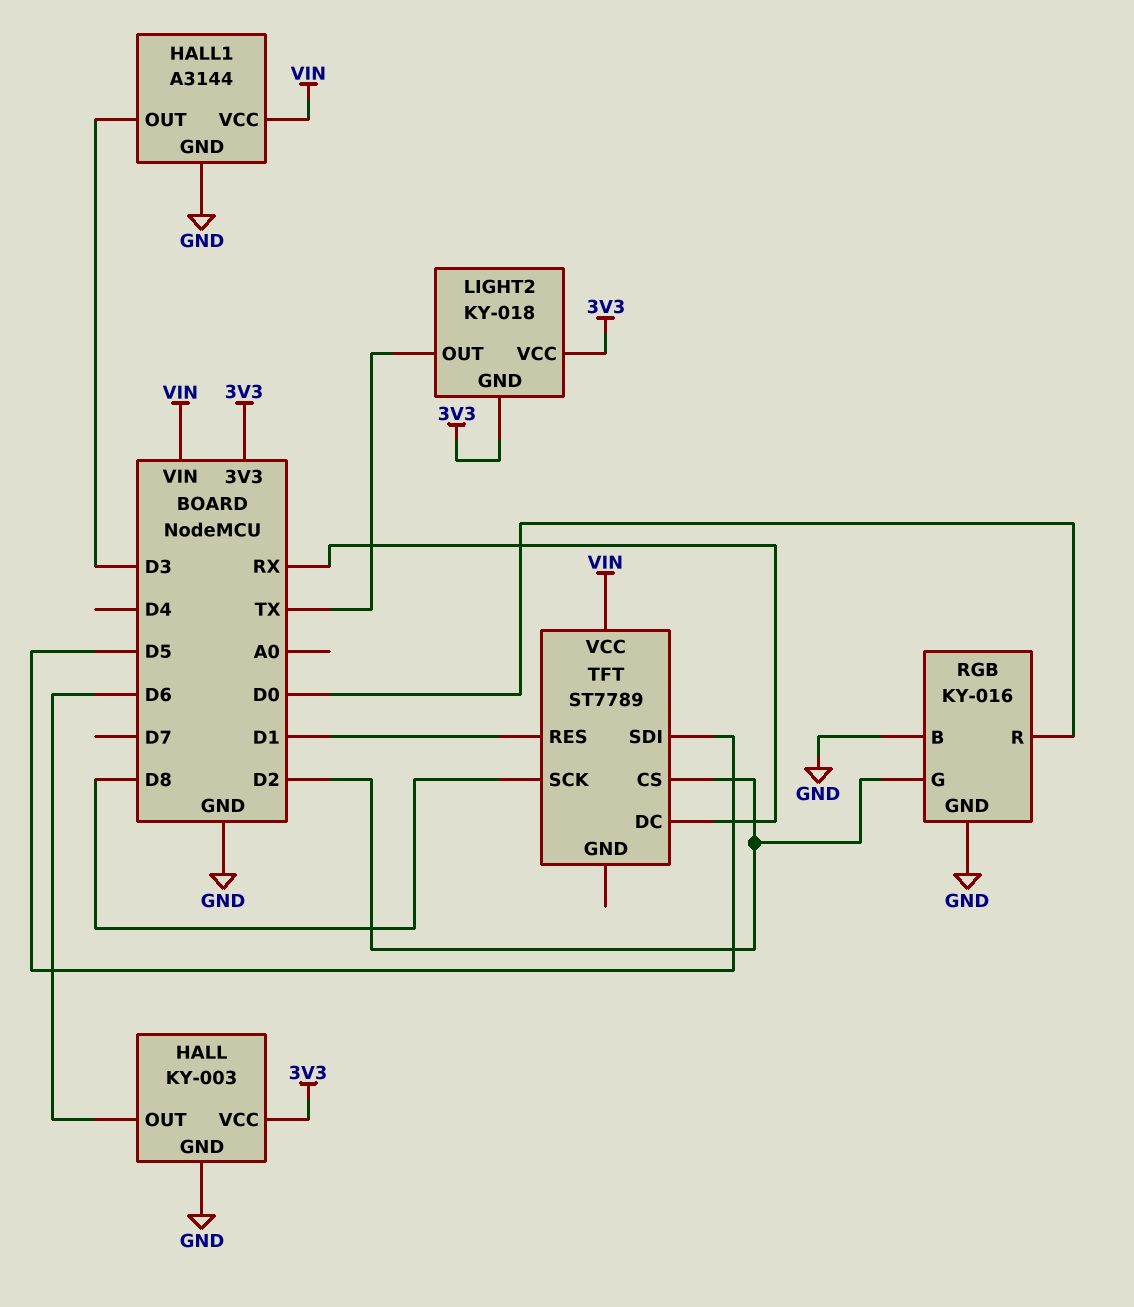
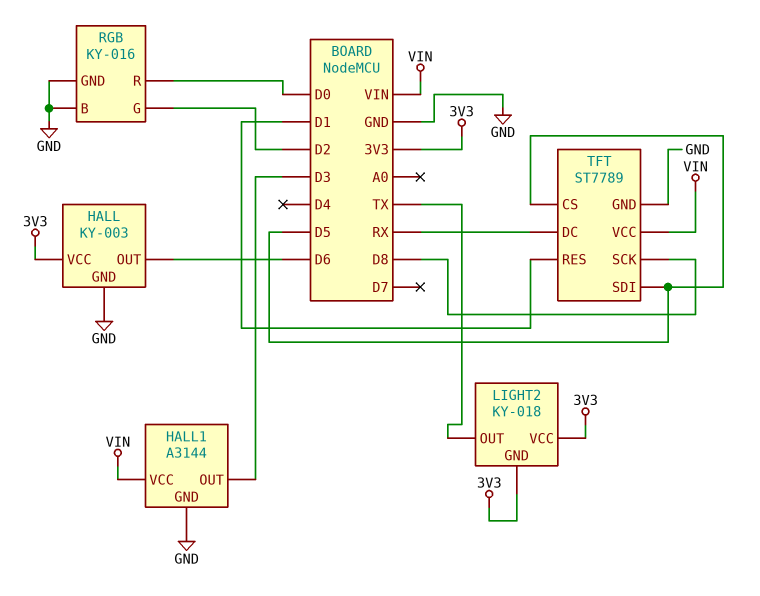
TFT pin CS: D2 -> D5
TFT pin GND: none -> GND

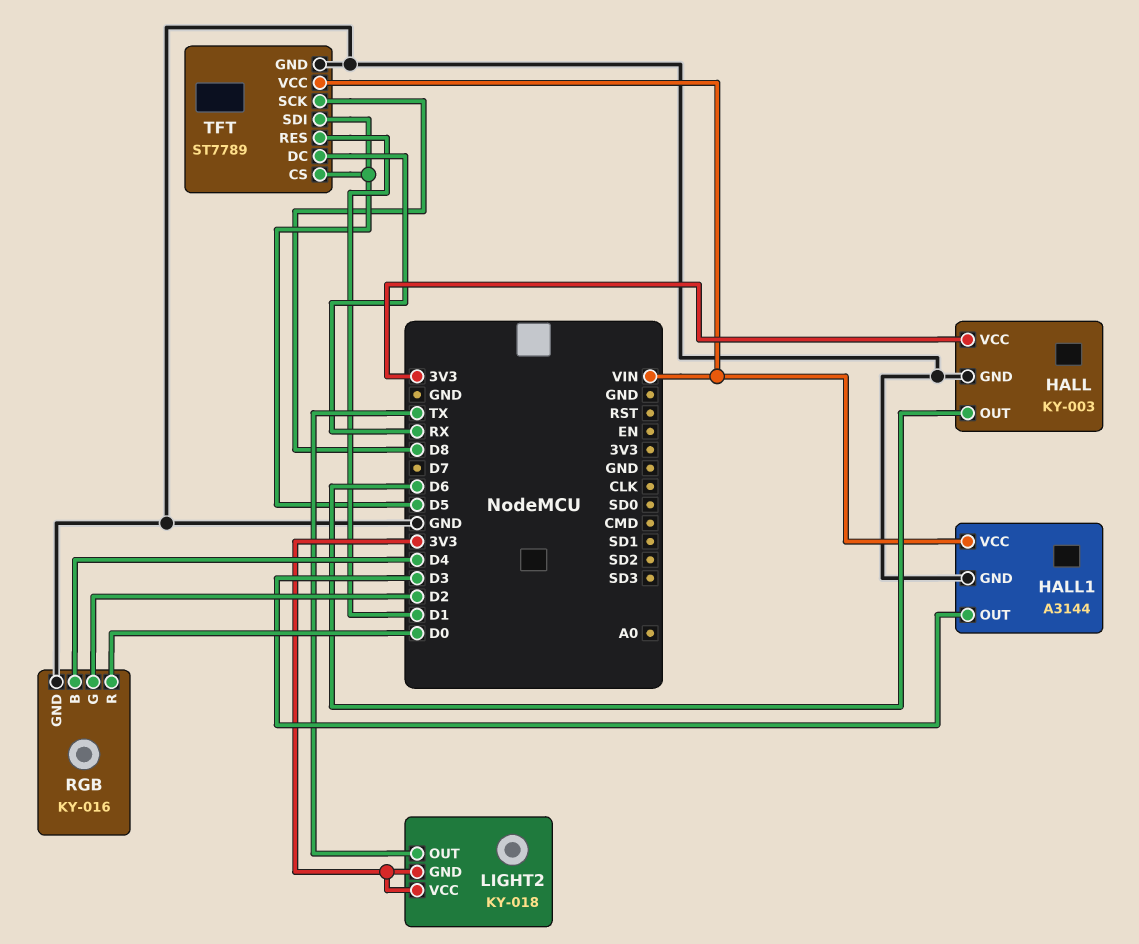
RGB pin B: GND -> D4

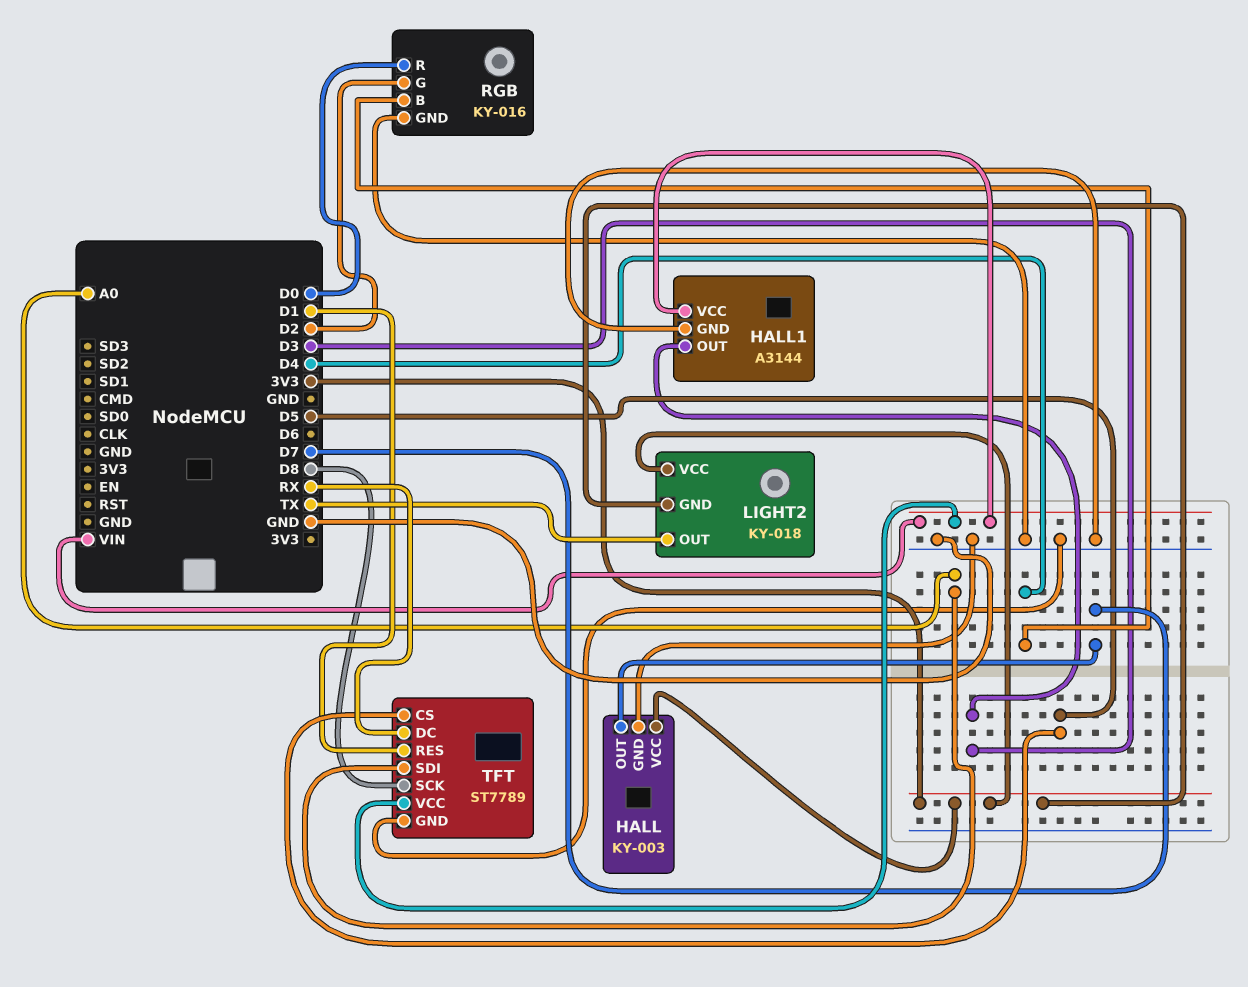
HALL pin OUT: D6 -> D7
TFT pin SDI: D5 -> A0

